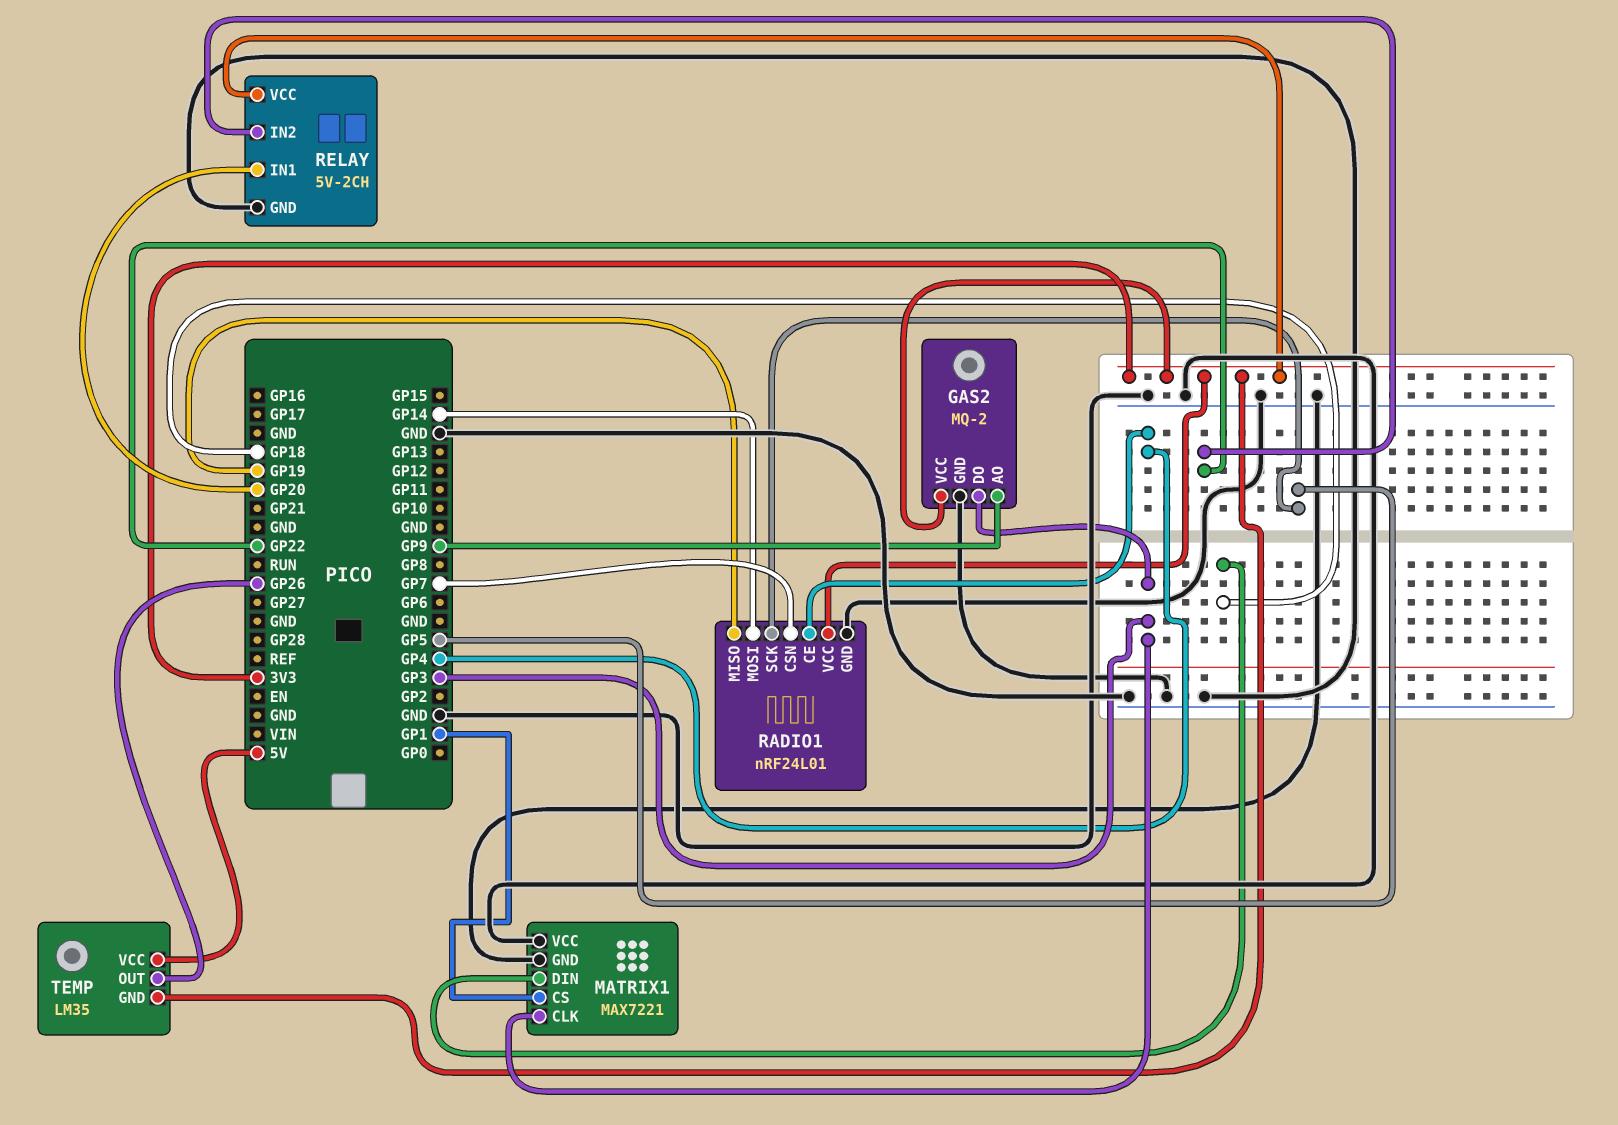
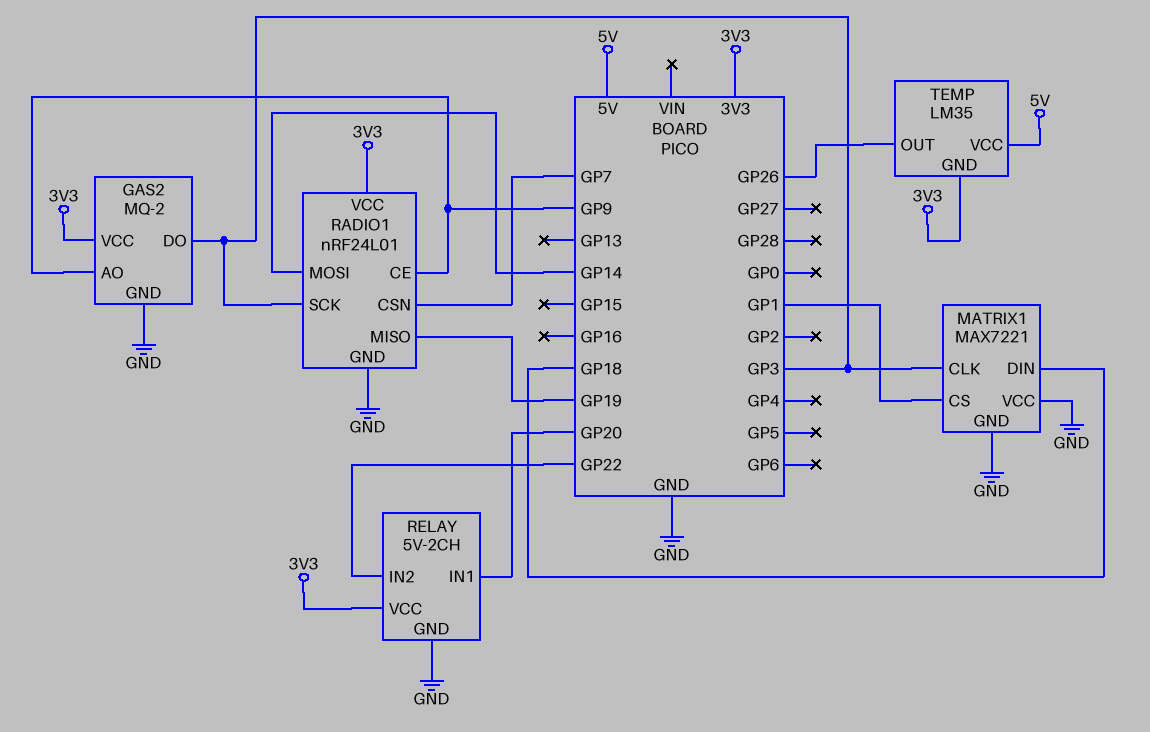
RADIO1 pin CE: GP4 -> GP9
RADIO1 pin SCK: GP5 -> GP3

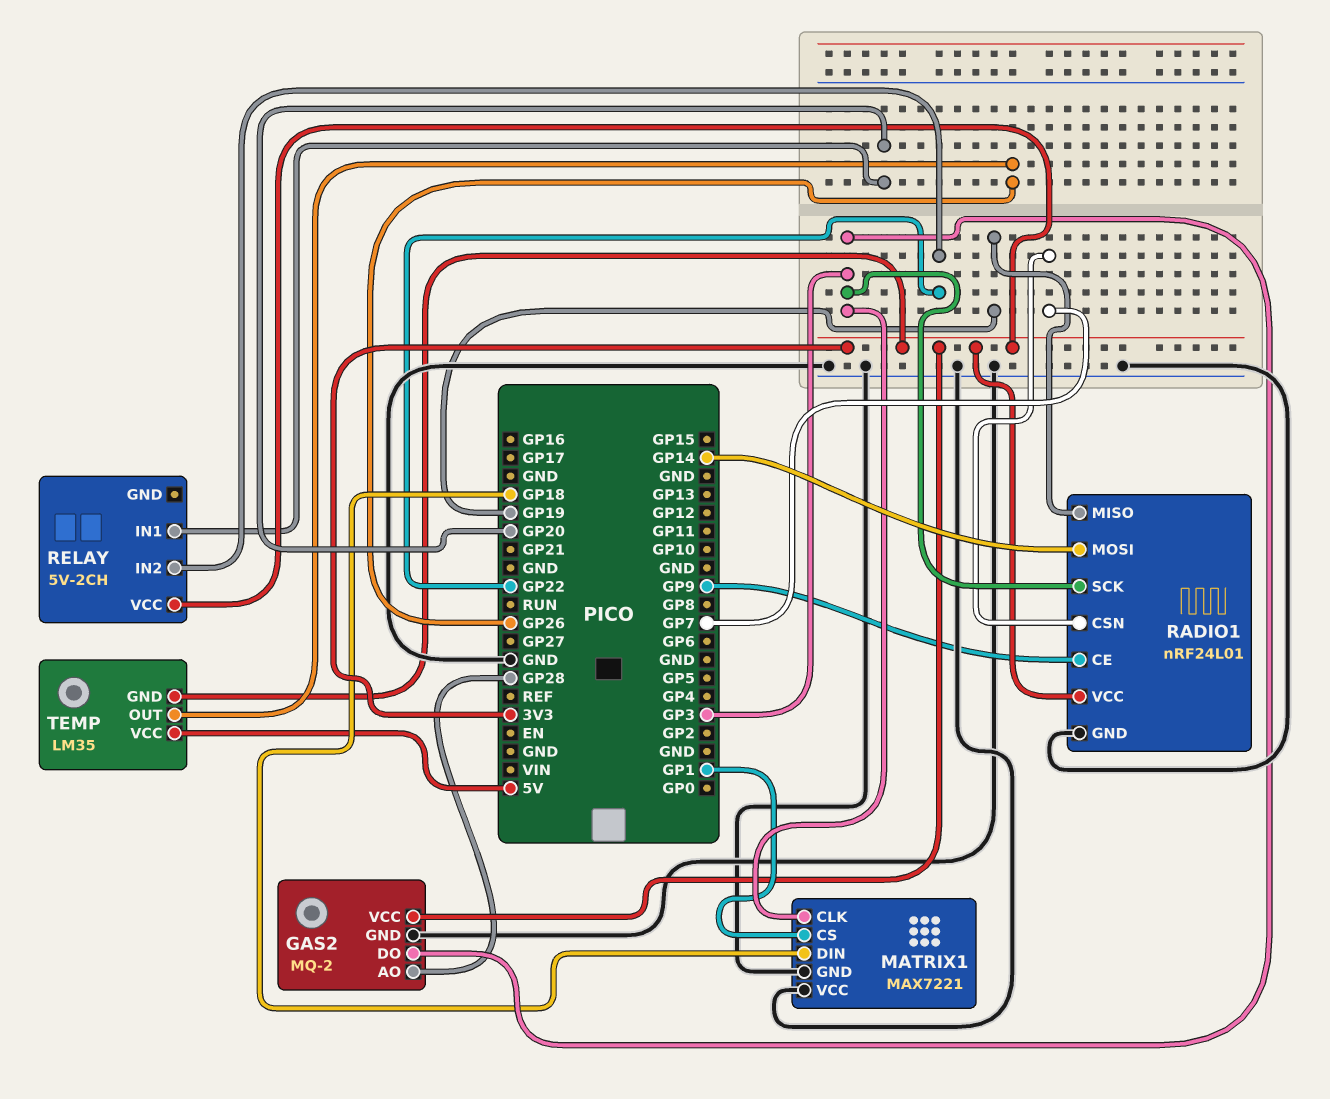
GAS2 pin AO: GP9 -> GP28
RELAY pin GND: GND -> none

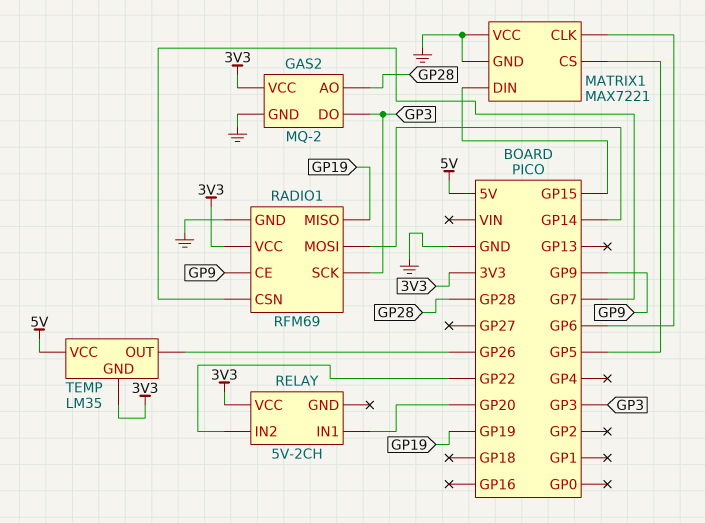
MATRIX1 pin CLK: GP3 -> GP6
MATRIX1 pin CS: GP1 -> GP5
MATRIX1 pin DIN: GP18 -> GP15
RADIO1: nRF24L01 -> RFM69

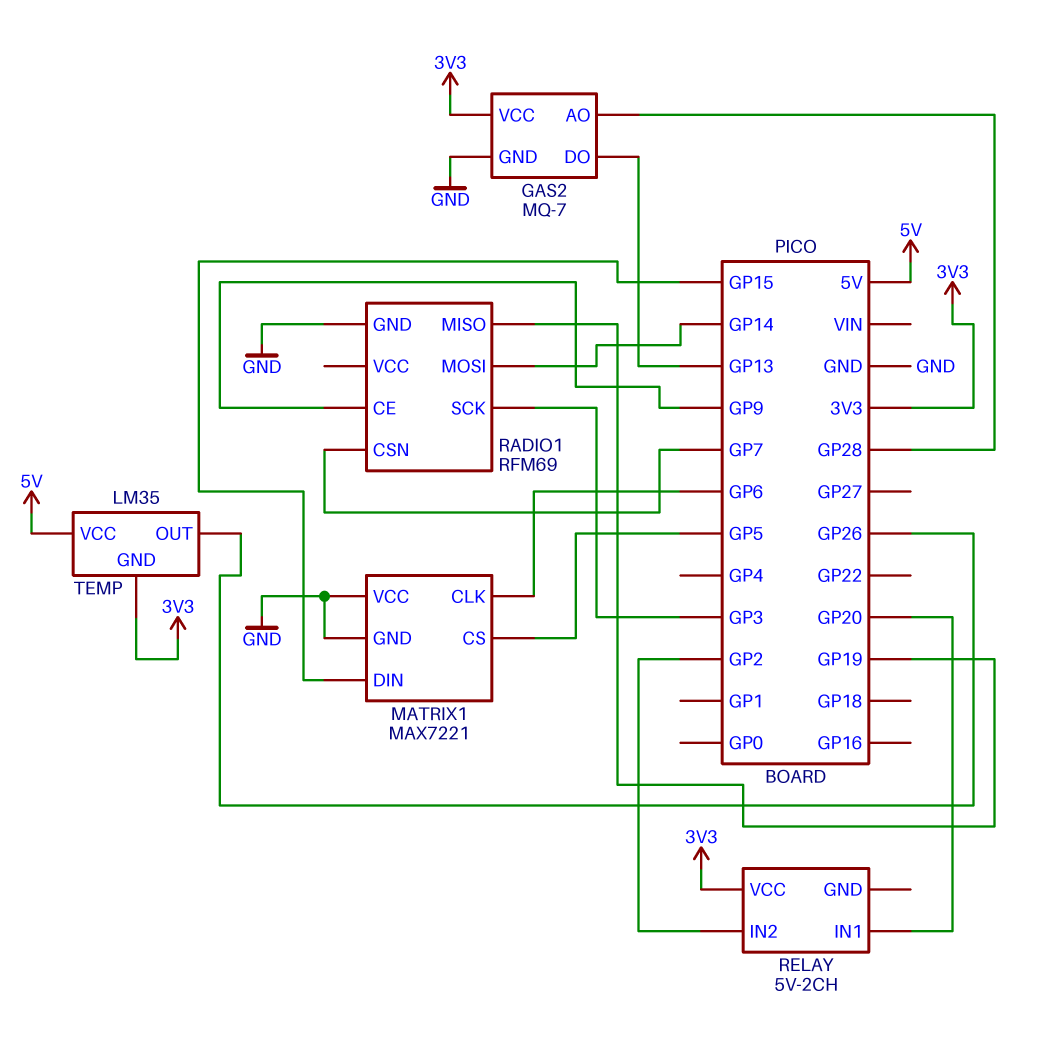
GAS2: MQ-2 -> MQ-7
GAS2 pin DO: GP3 -> GP13
RADIO1 pin VCC: 3V3 -> none
RELAY pin IN2: GP22 -> GP2

